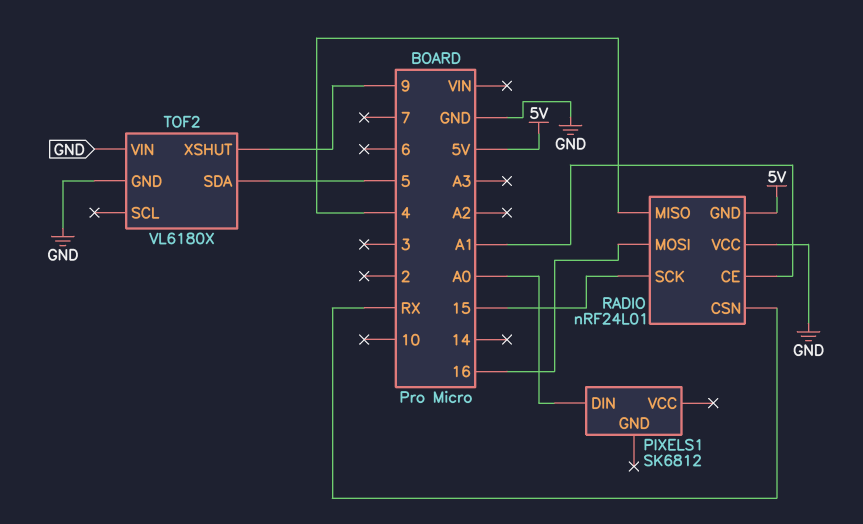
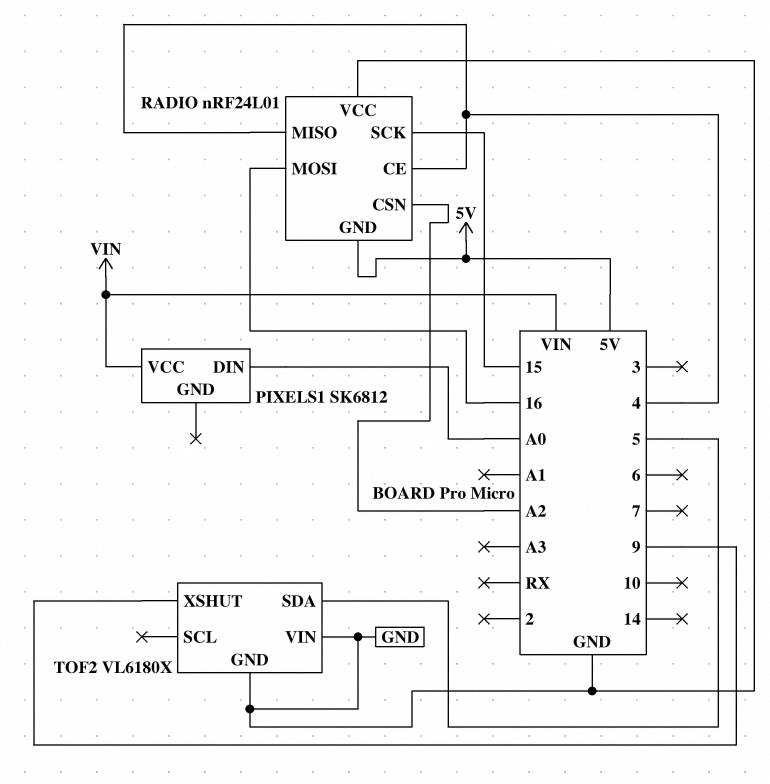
PIXELS1 pin VCC: none -> VIN
RADIO pin CE: A1 -> 4
RADIO pin CSN: RX -> A2

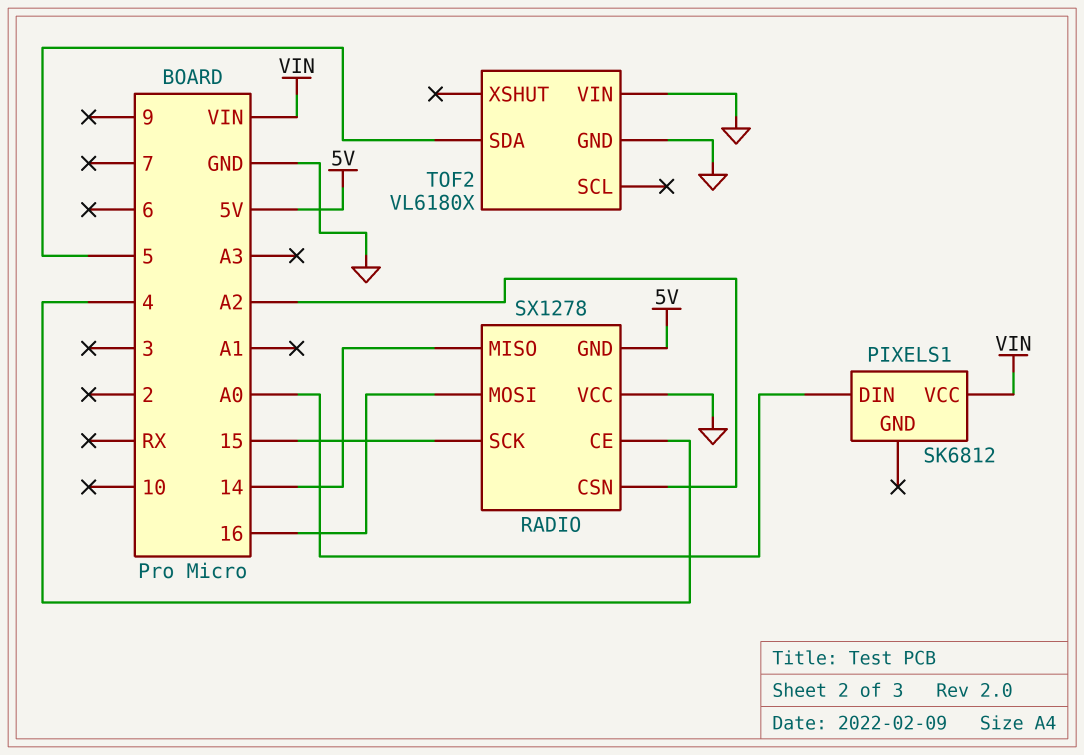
RADIO: nRF24L01 -> SX1278
RADIO pin MISO: 4 -> 14
TOF2 pin XSHUT: 9 -> none

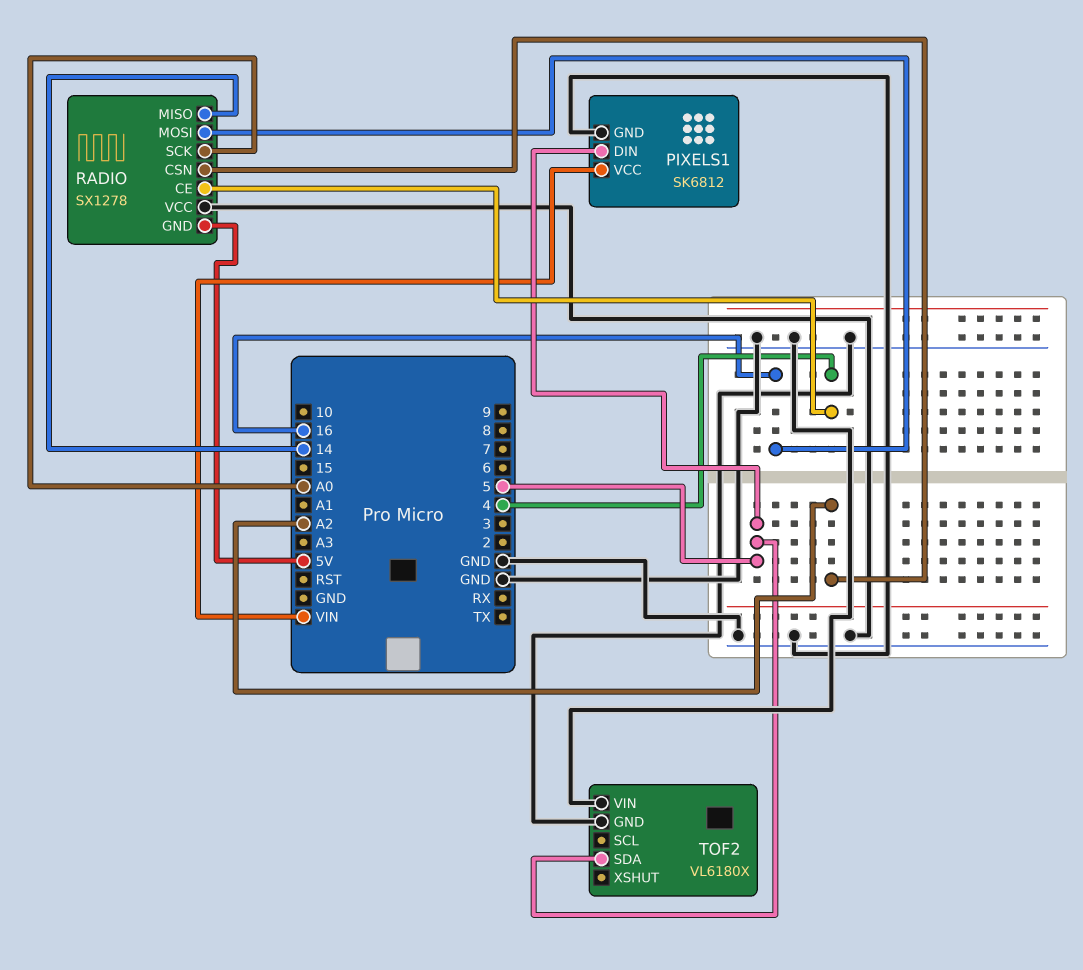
PIXELS1 pin DIN: A0 -> 5
PIXELS1 pin GND: none -> GND
RADIO pin SCK: 15 -> A0

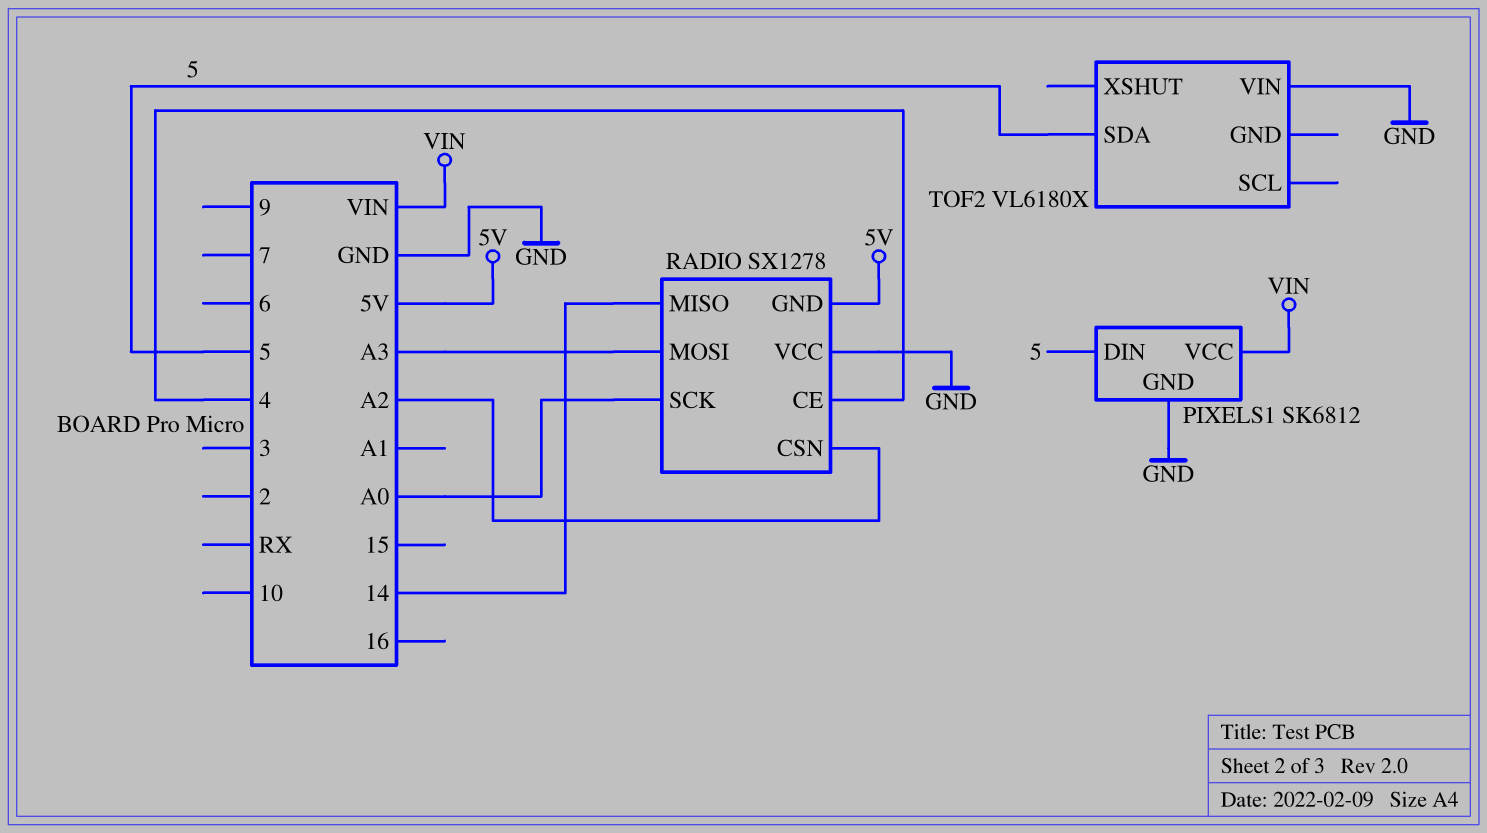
RADIO pin MOSI: 16 -> A3
TOF2 pin GND: GND -> none

